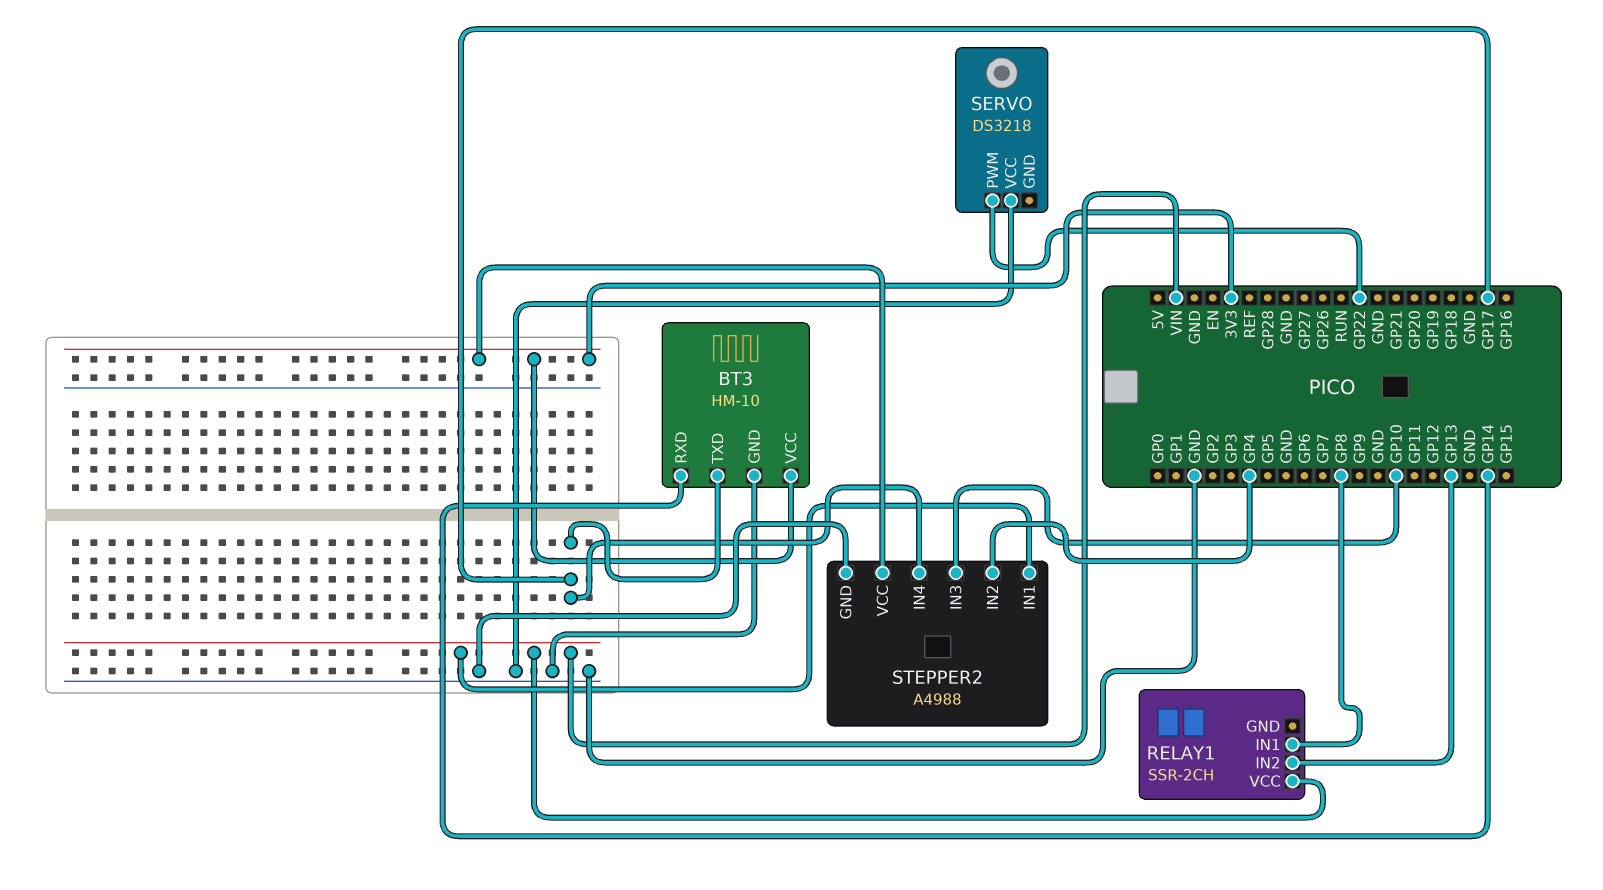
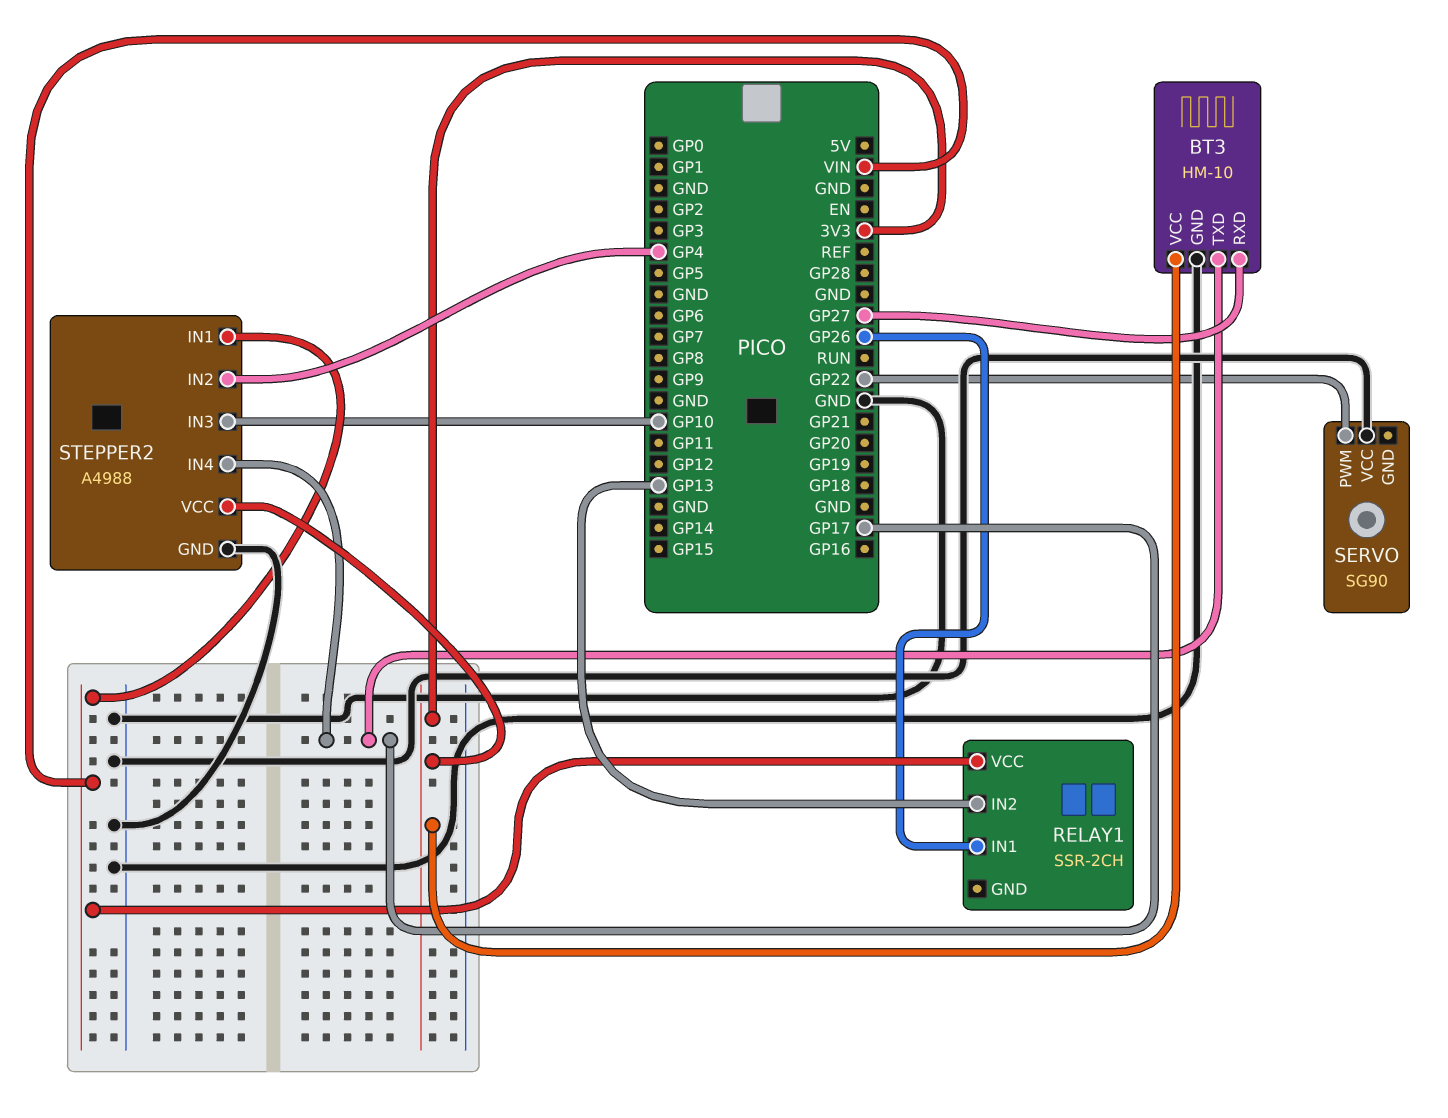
BT3 pin RXD: GP14 -> GP27
RELAY1 pin IN1: GP8 -> GP26
SERVO: DS3218 -> SG90

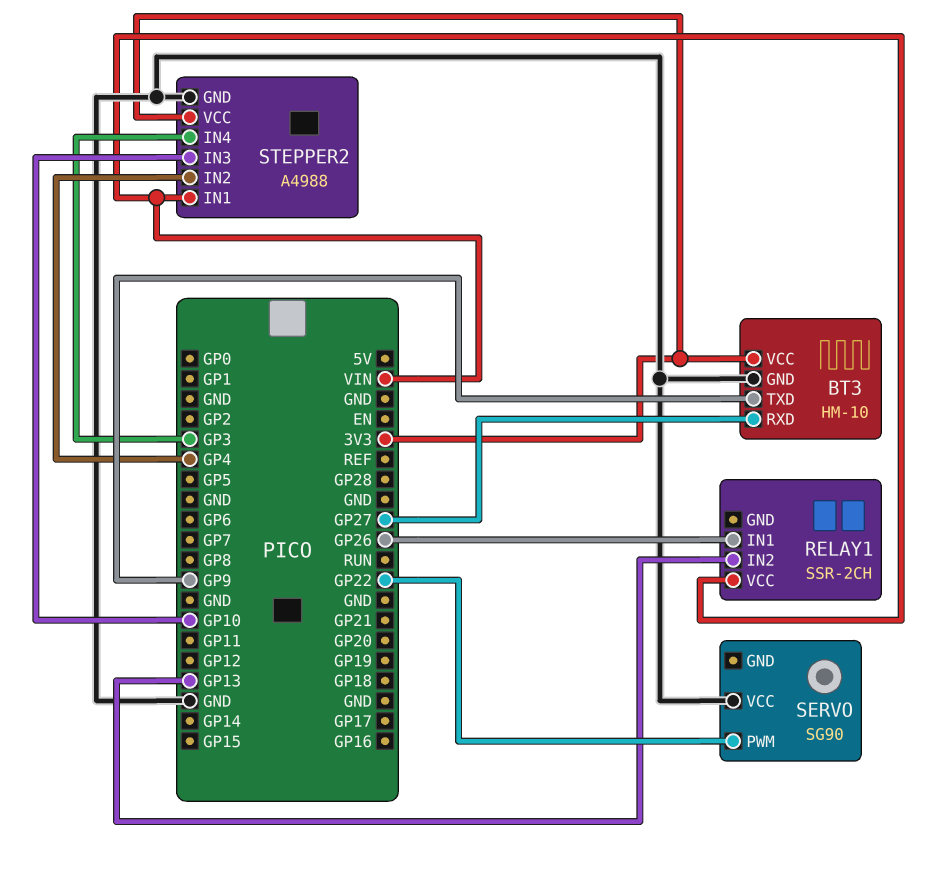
BT3 pin TXD: GP17 -> GP9
STEPPER2 pin IN4: GP17 -> GP3

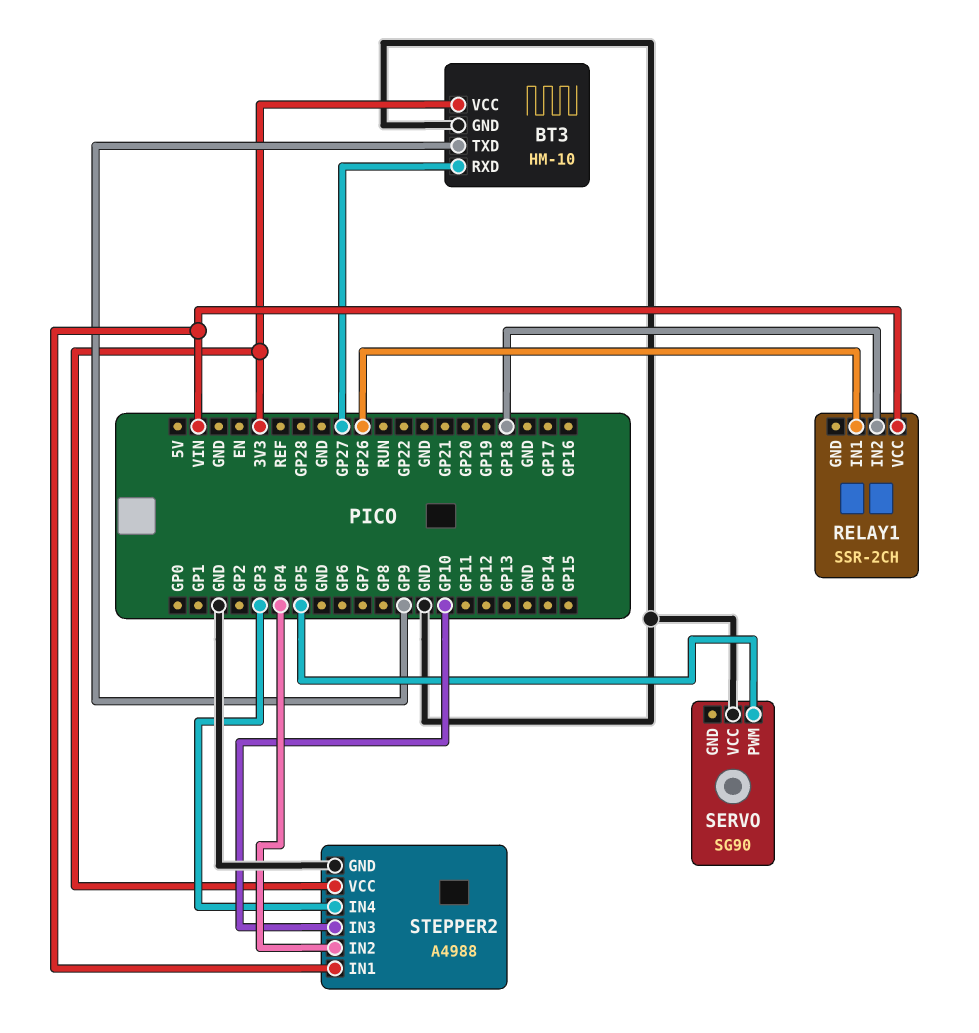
RELAY1 pin IN2: GP13 -> GP18
SERVO pin PWM: GP22 -> GP5

